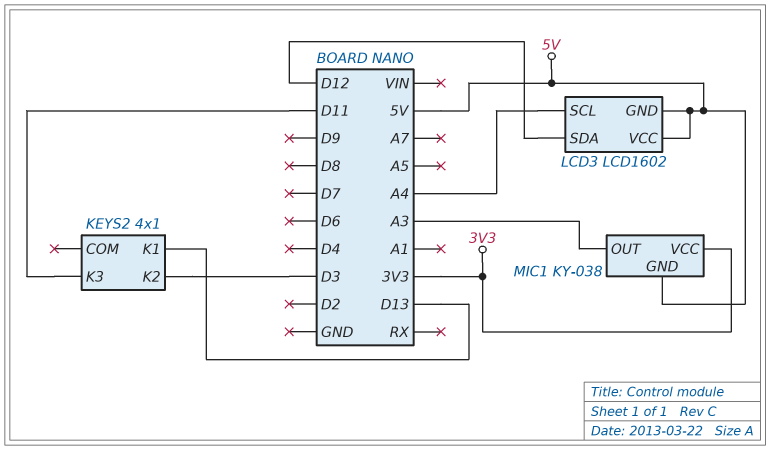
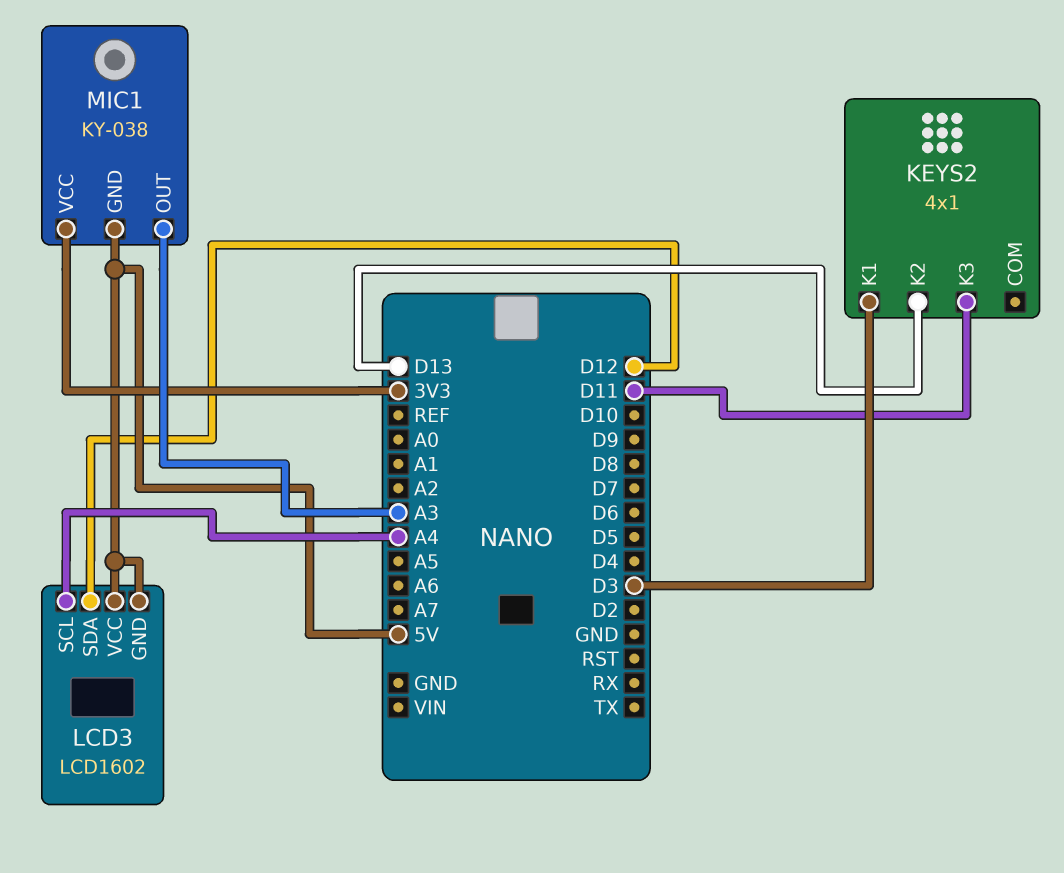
KEYS2 pin K1: D13 -> D3
KEYS2 pin K2: D3 -> D13

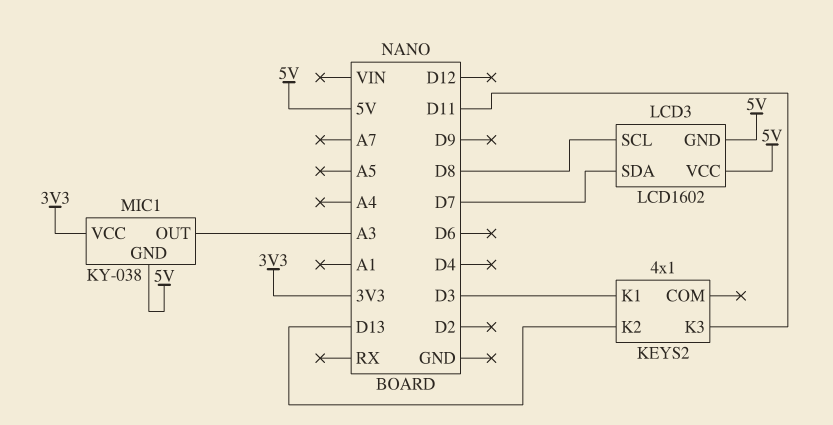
LCD3 pin SCL: A4 -> D8
LCD3 pin SDA: D12 -> D7

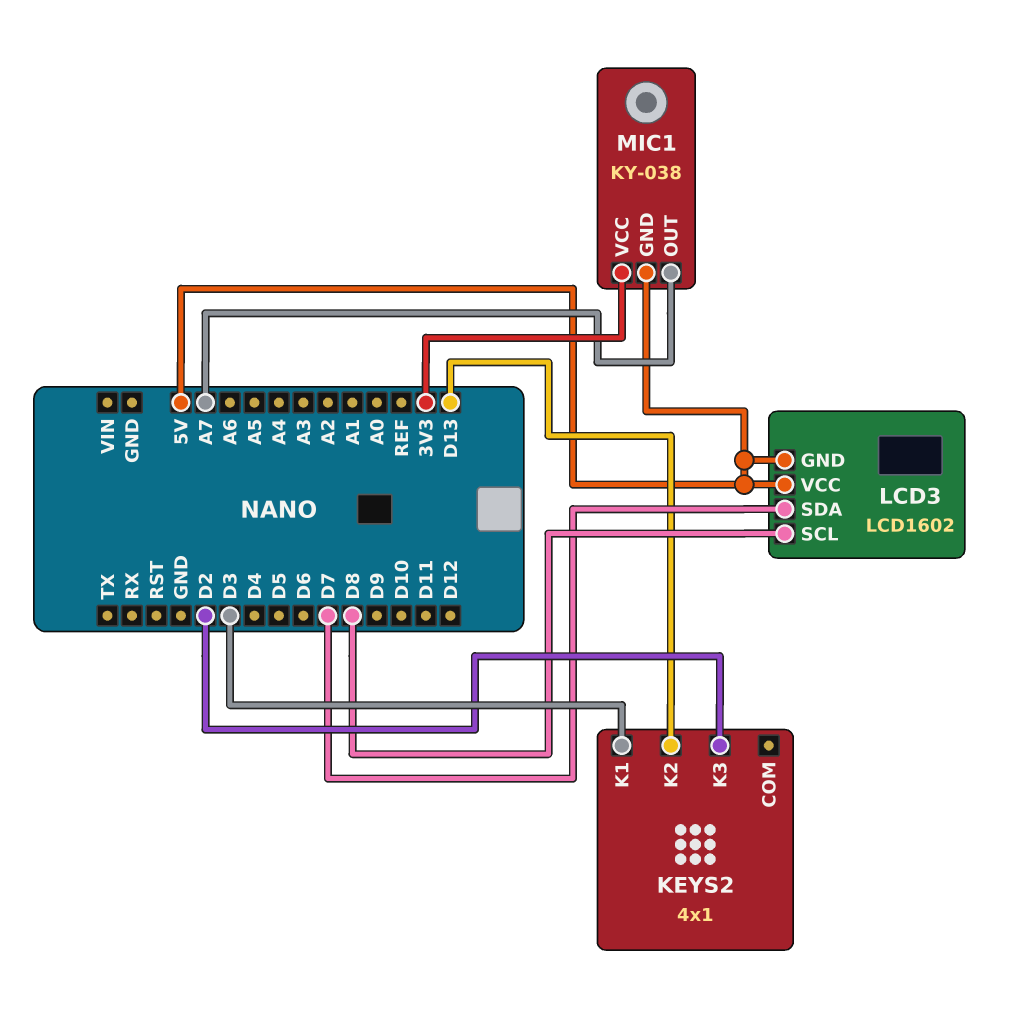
KEYS2 pin K3: D11 -> D2
MIC1 pin OUT: A3 -> A7

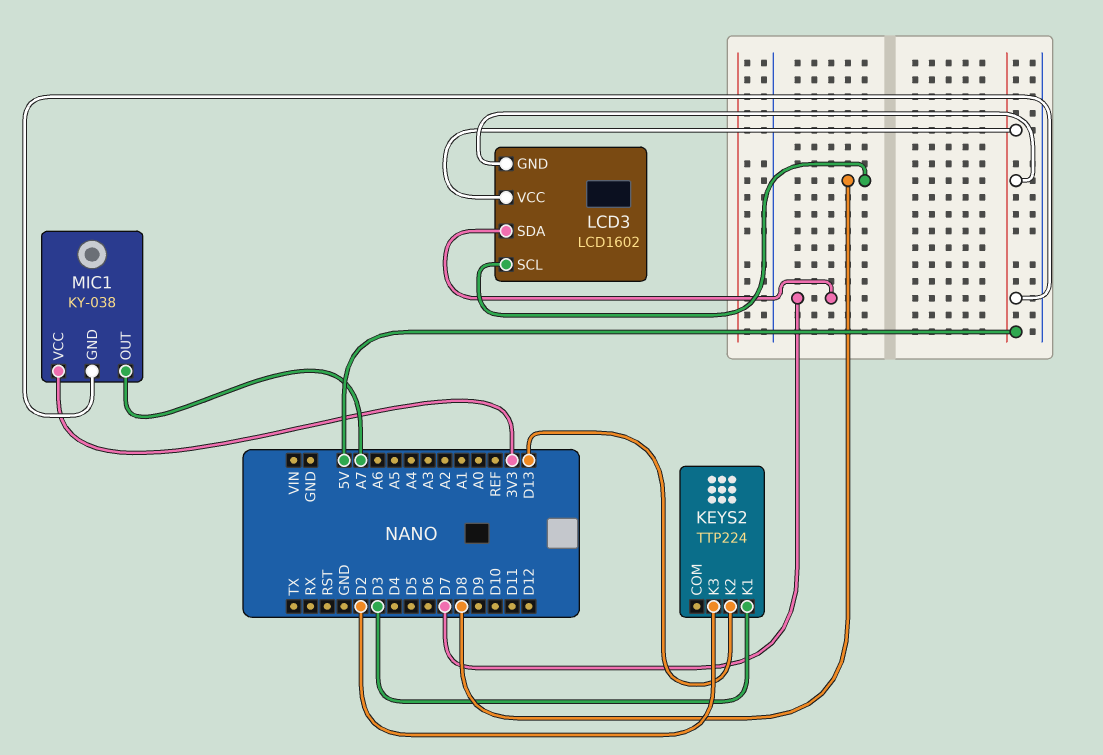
KEYS2: 4x1 -> TTP224

